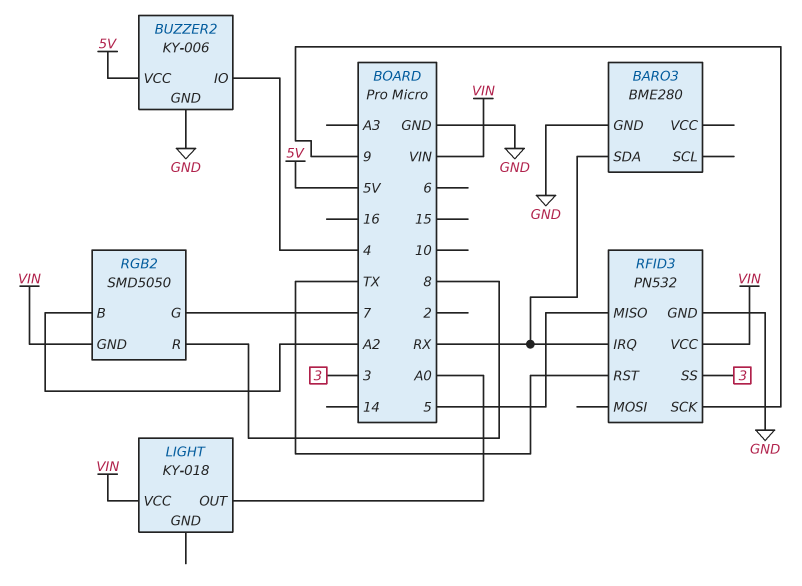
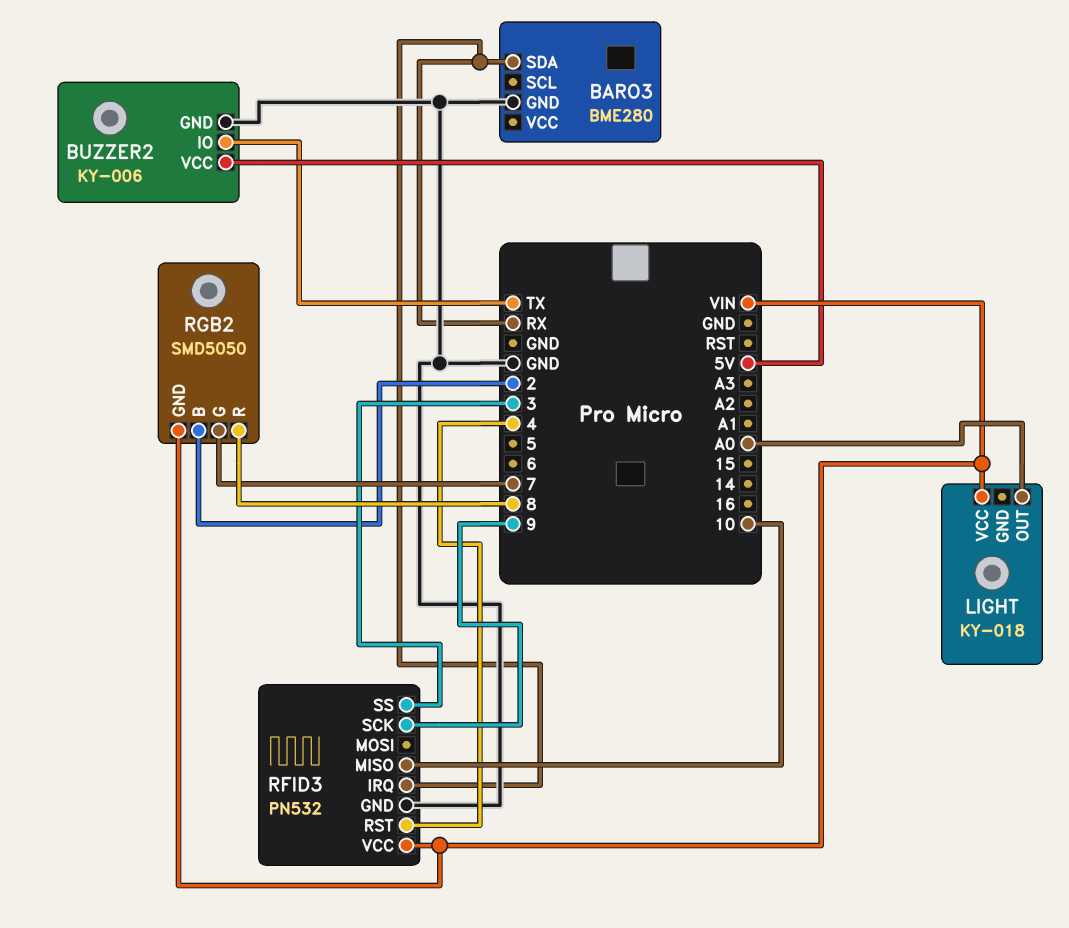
BUZZER2 pin IO: 4 -> TX
RFID3 pin MISO: 5 -> 10
RFID3 pin RST: TX -> 4
RGB2 pin B: A2 -> 2

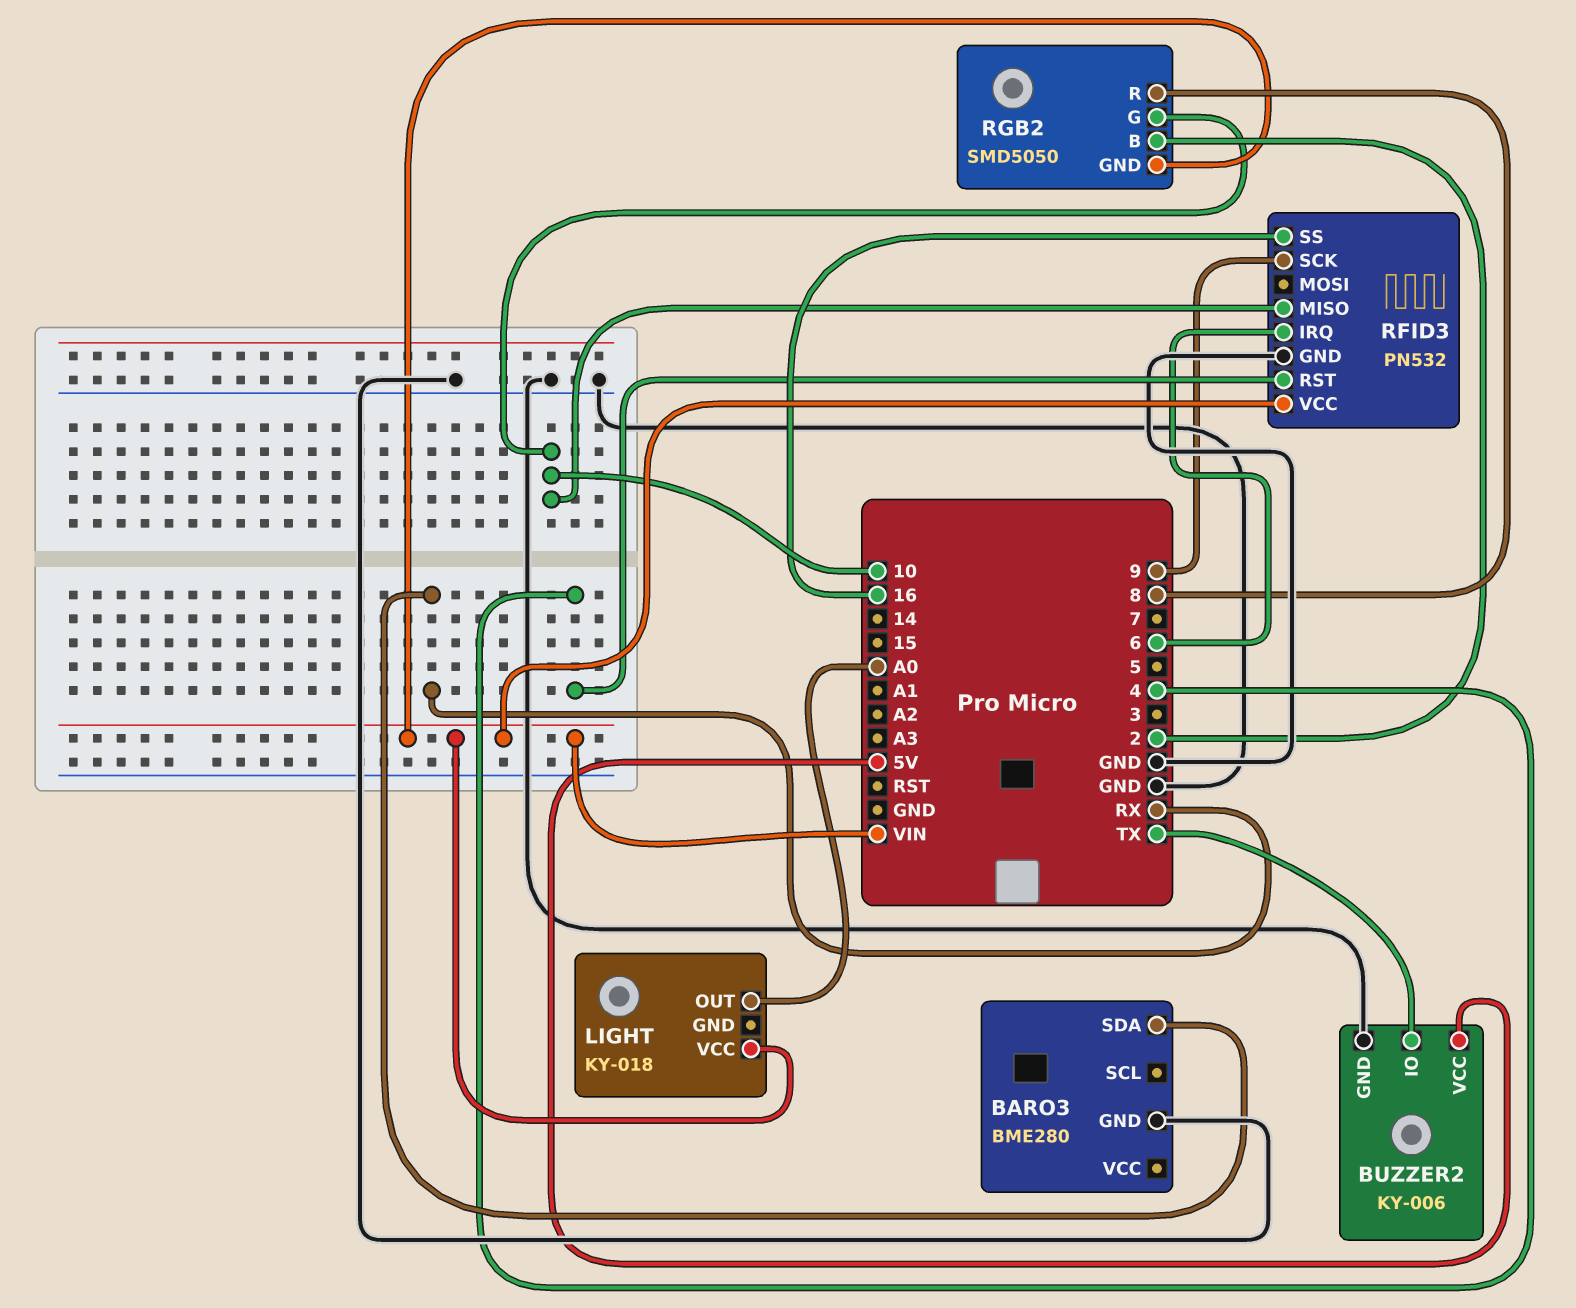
RFID3 pin IRQ: RX -> 6
RFID3 pin SS: 3 -> 16
RGB2 pin G: 7 -> 10

